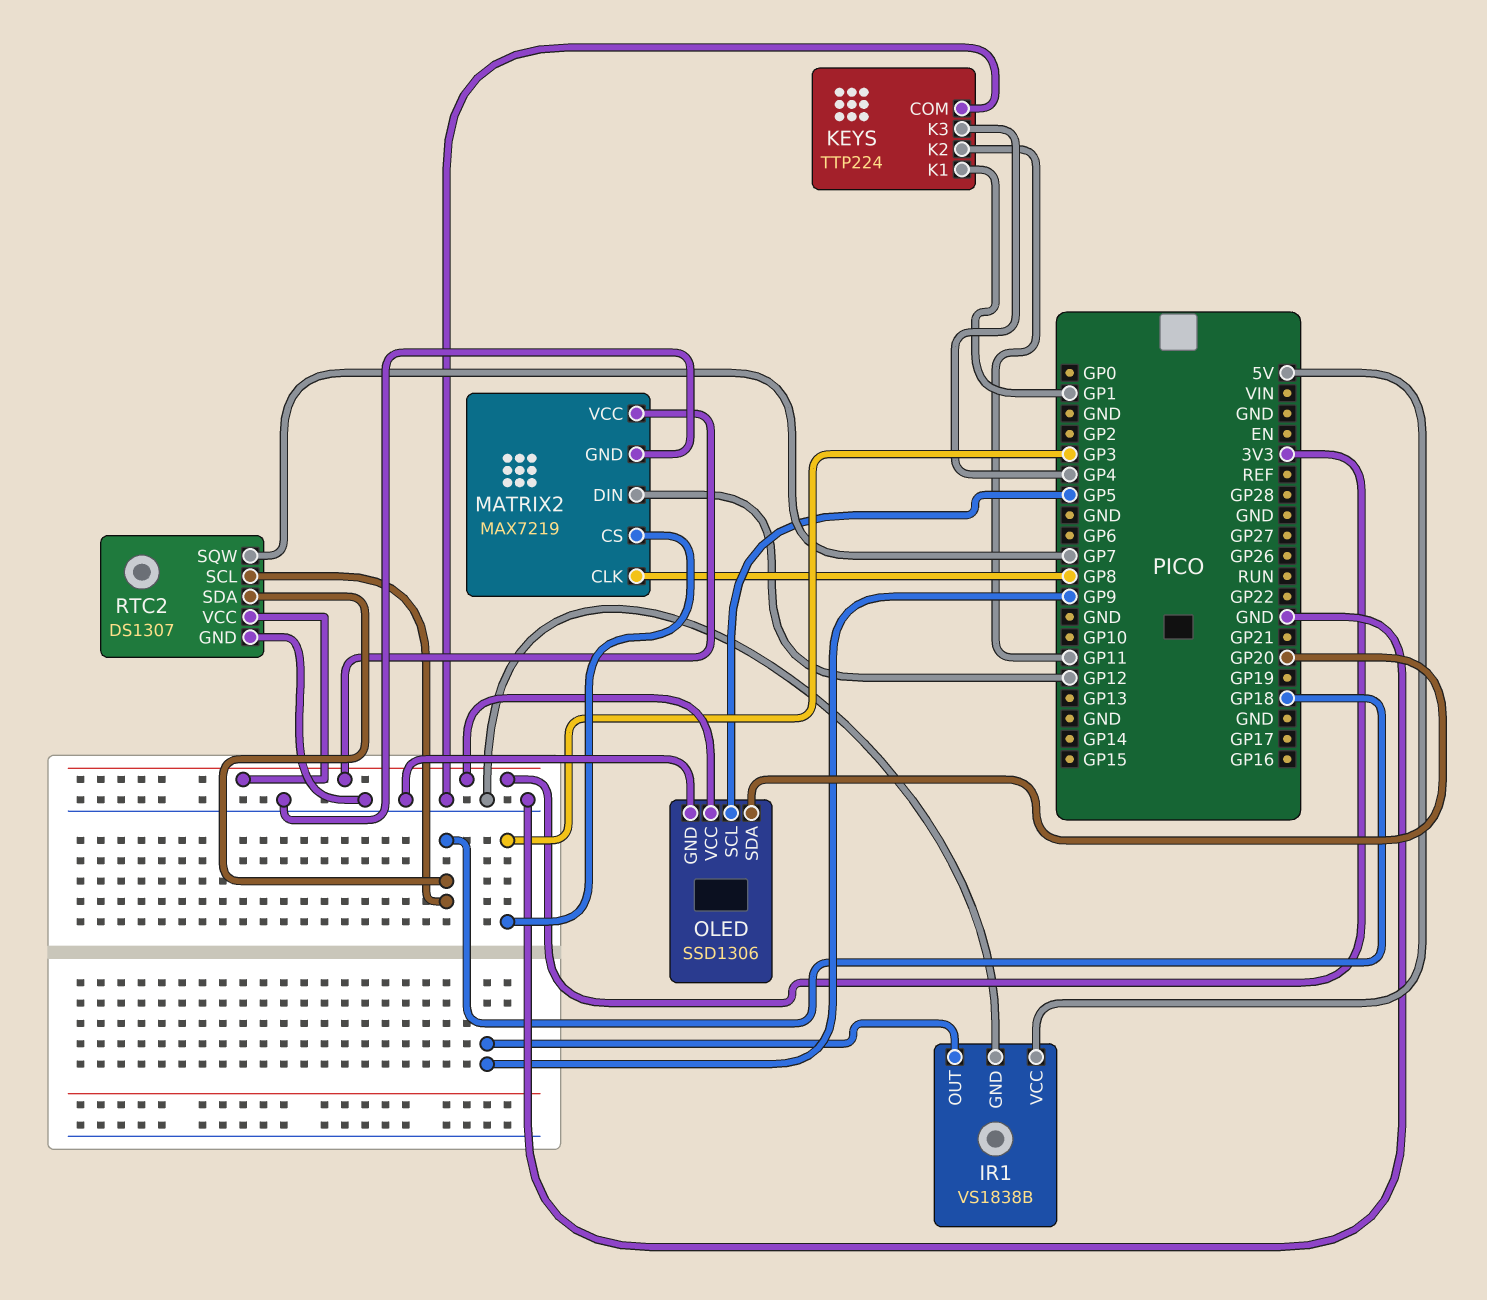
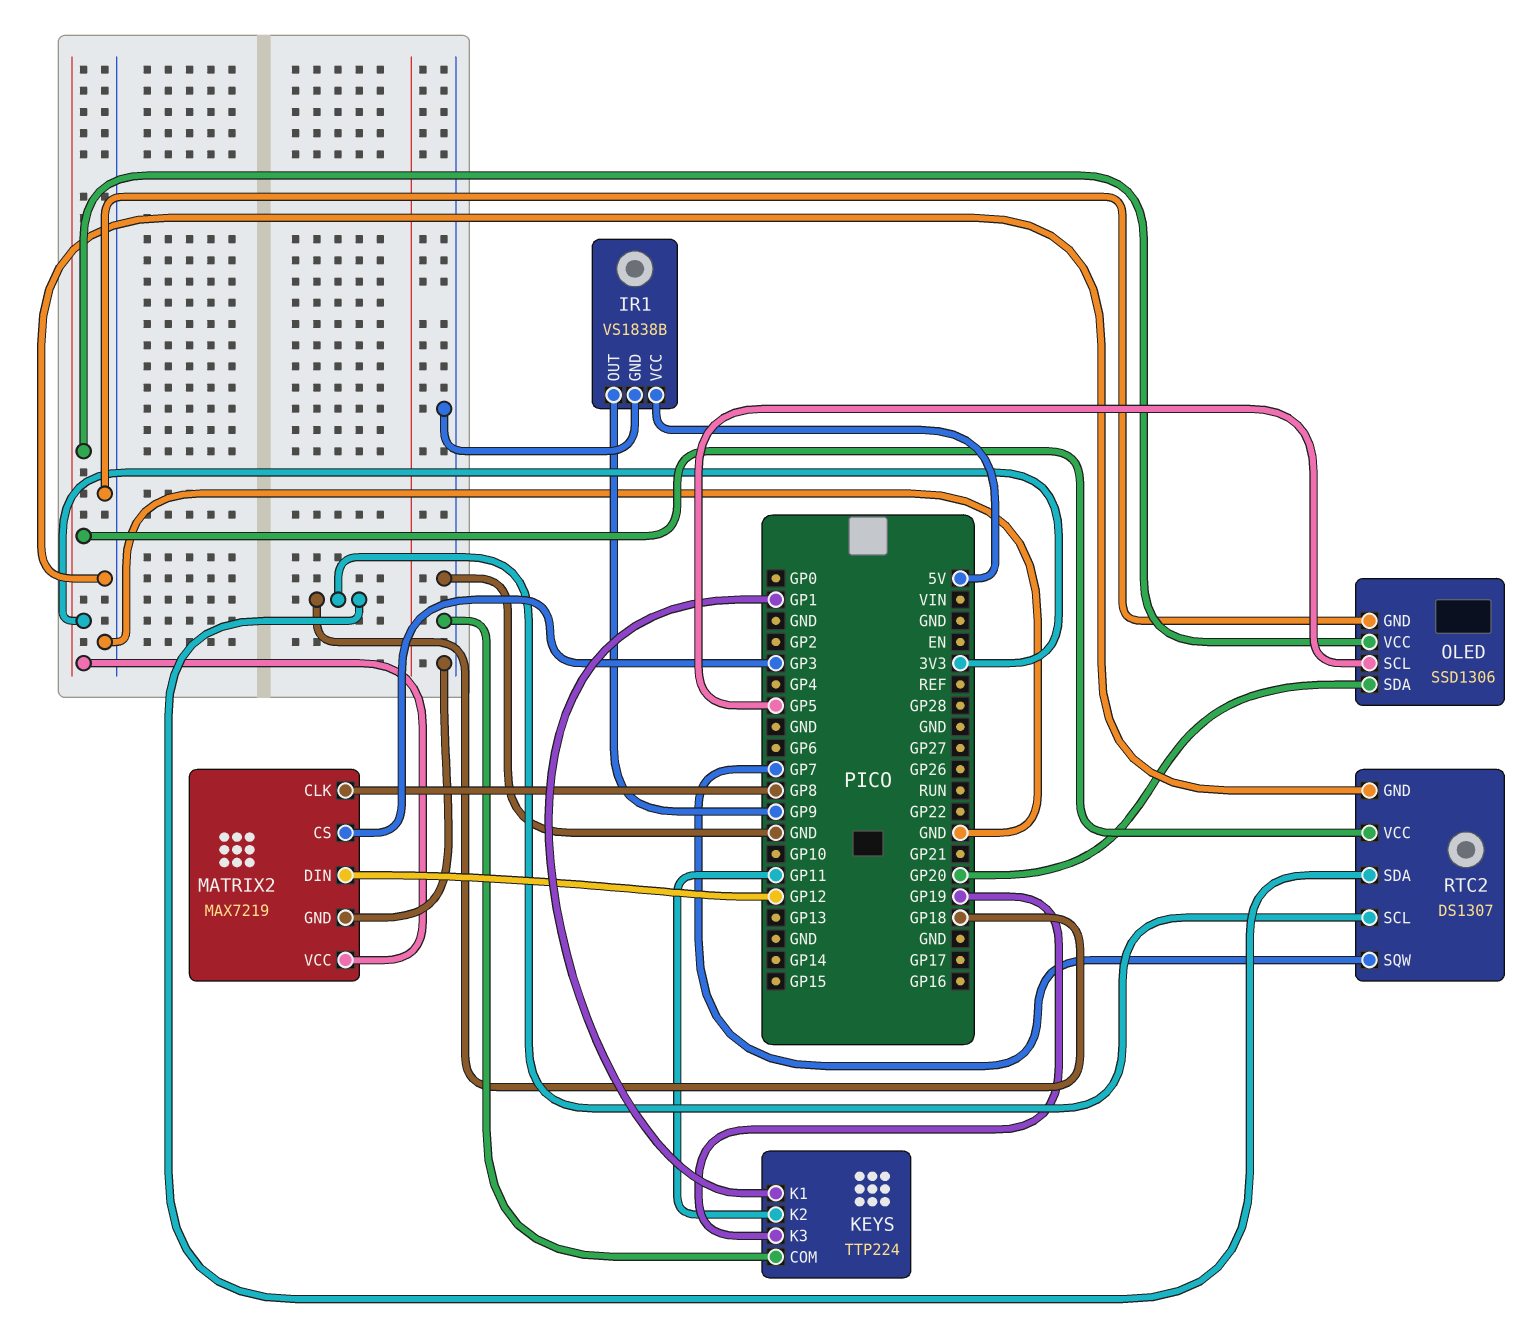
KEYS pin K3: GP4 -> GP19

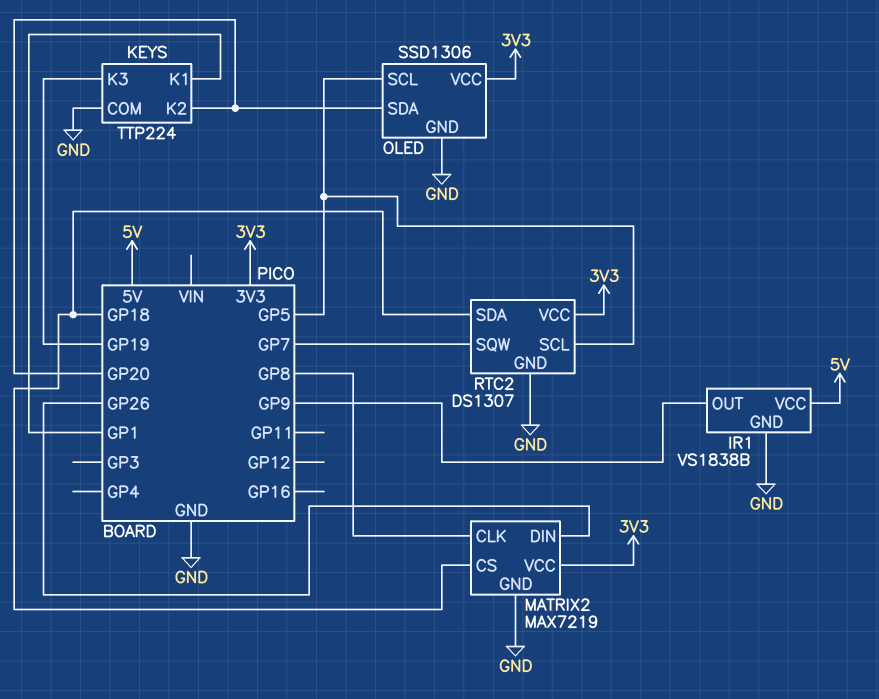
KEYS pin K2: GP11 -> GP20
MATRIX2 pin CS: GP3 -> GP18
MATRIX2 pin DIN: GP12 -> GP26
RTC2 pin SCL: GP18 -> GP5

